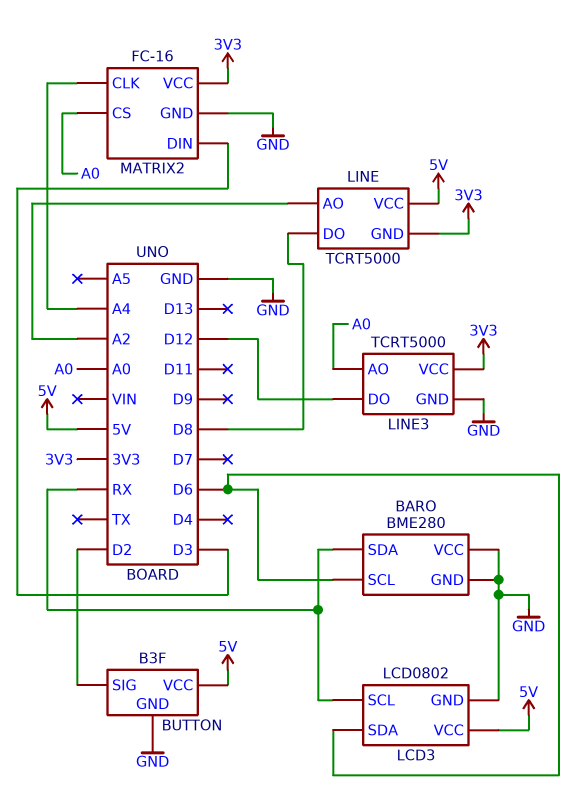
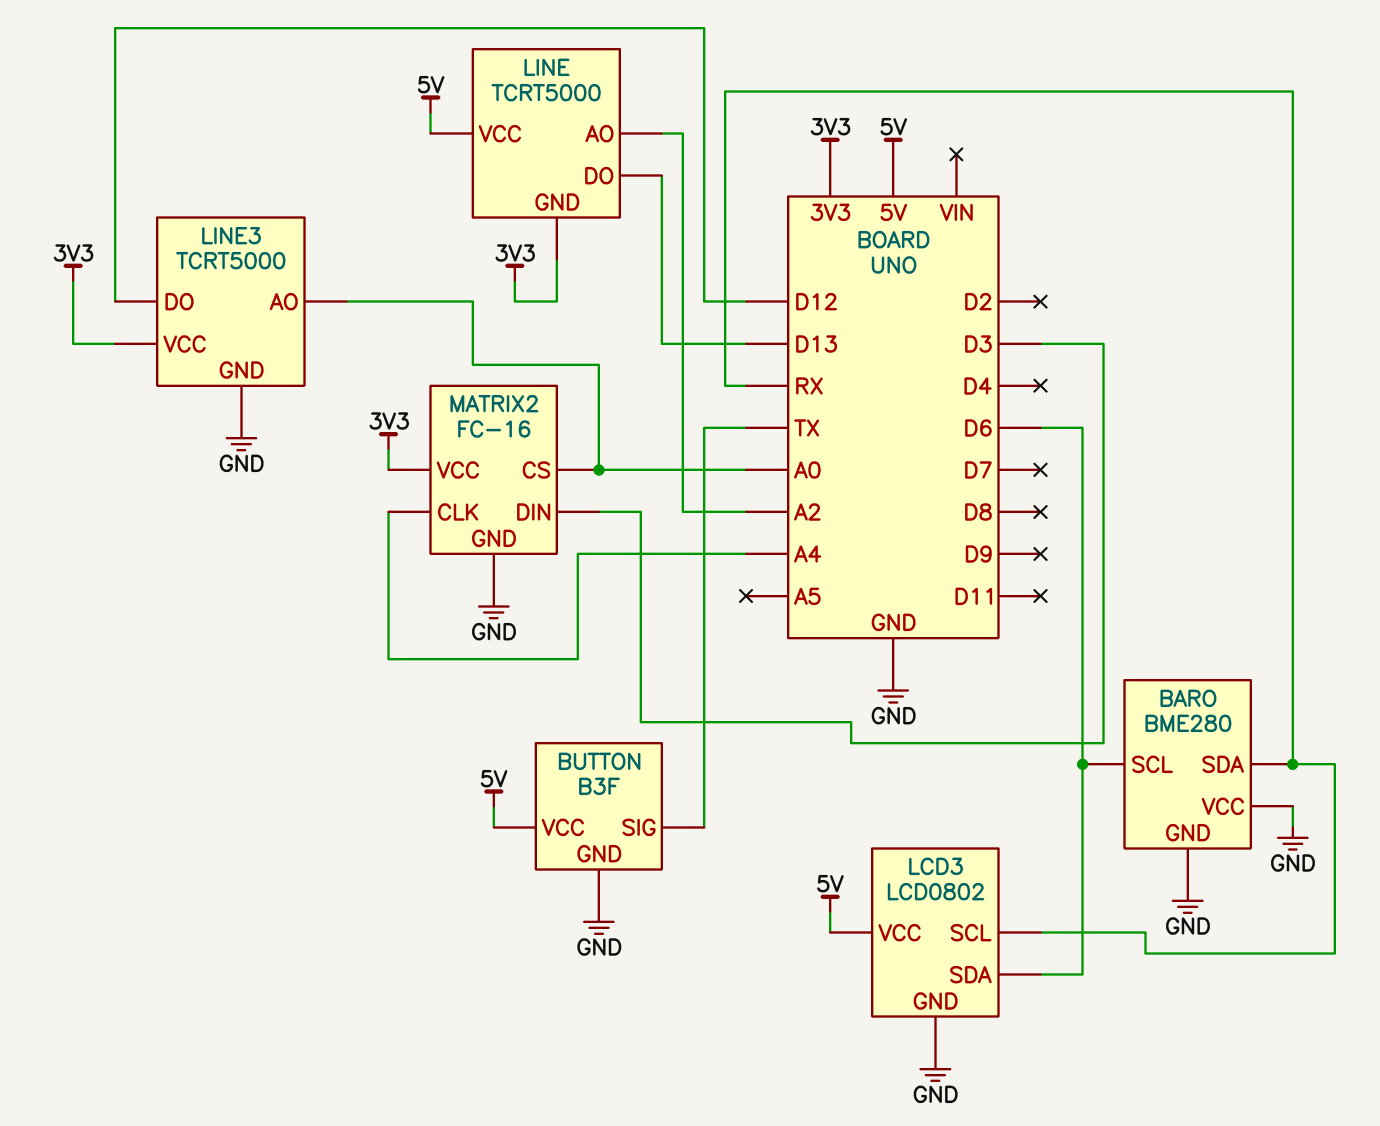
BUTTON pin SIG: D2 -> TX
LINE pin DO: D8 -> D13

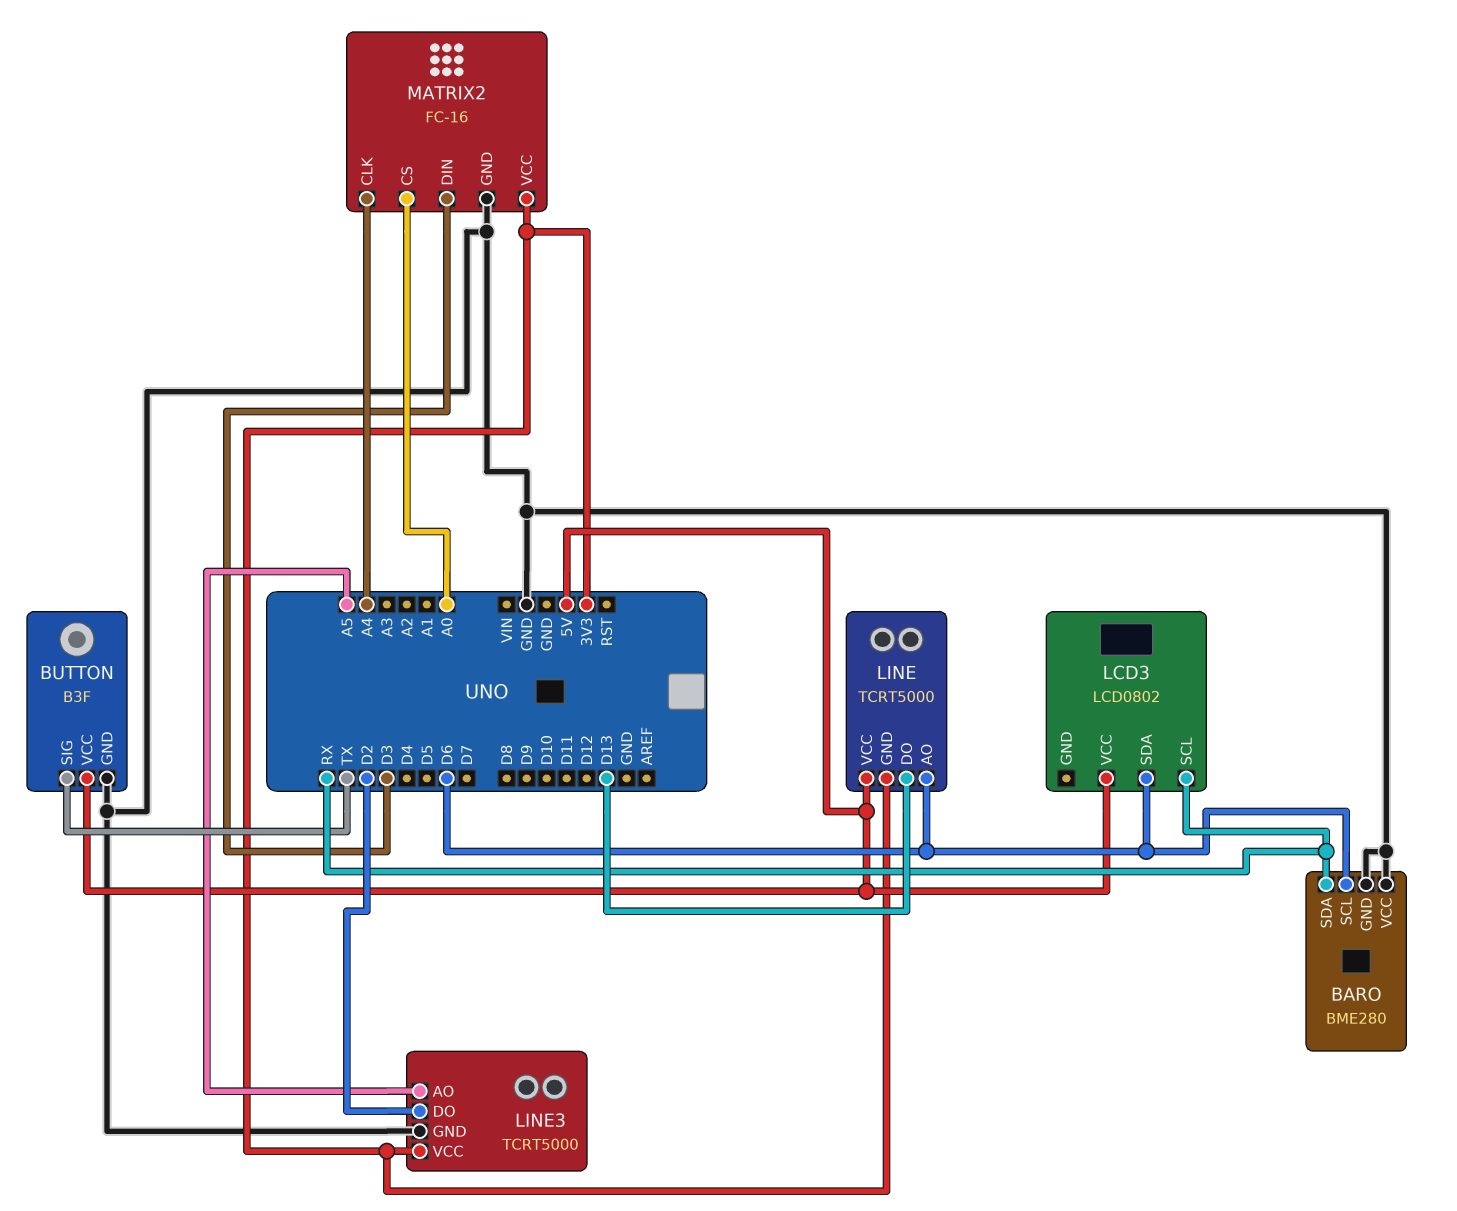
LCD3 pin GND: GND -> none
LINE pin AO: A2 -> D6
LINE3 pin AO: A0 -> A5
LINE3 pin DO: D12 -> D2

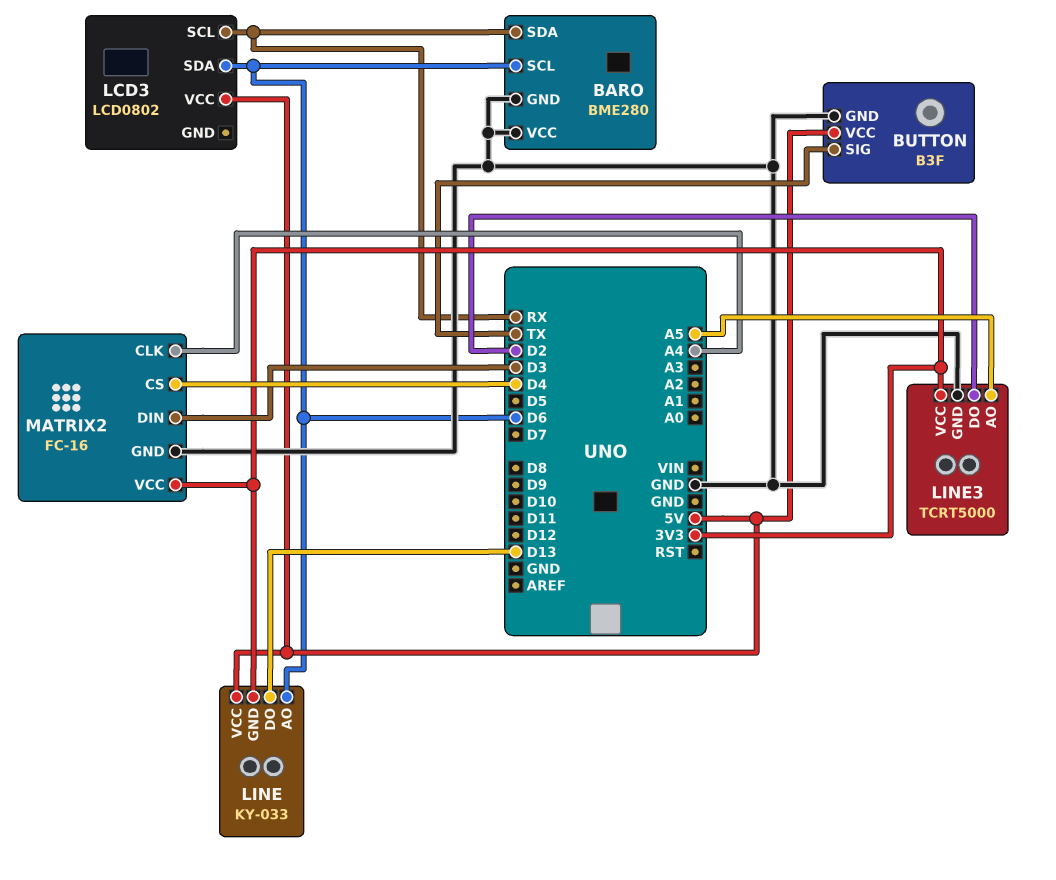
LINE: TCRT5000 -> KY-033
MATRIX2 pin CS: A0 -> D4

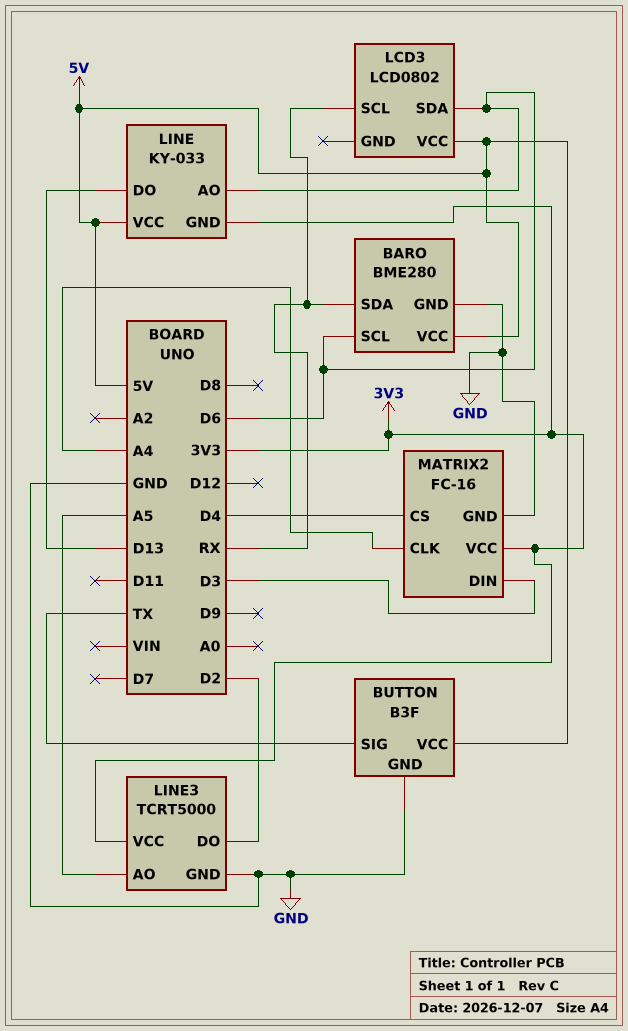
BARO pin VCC: GND -> 5V

